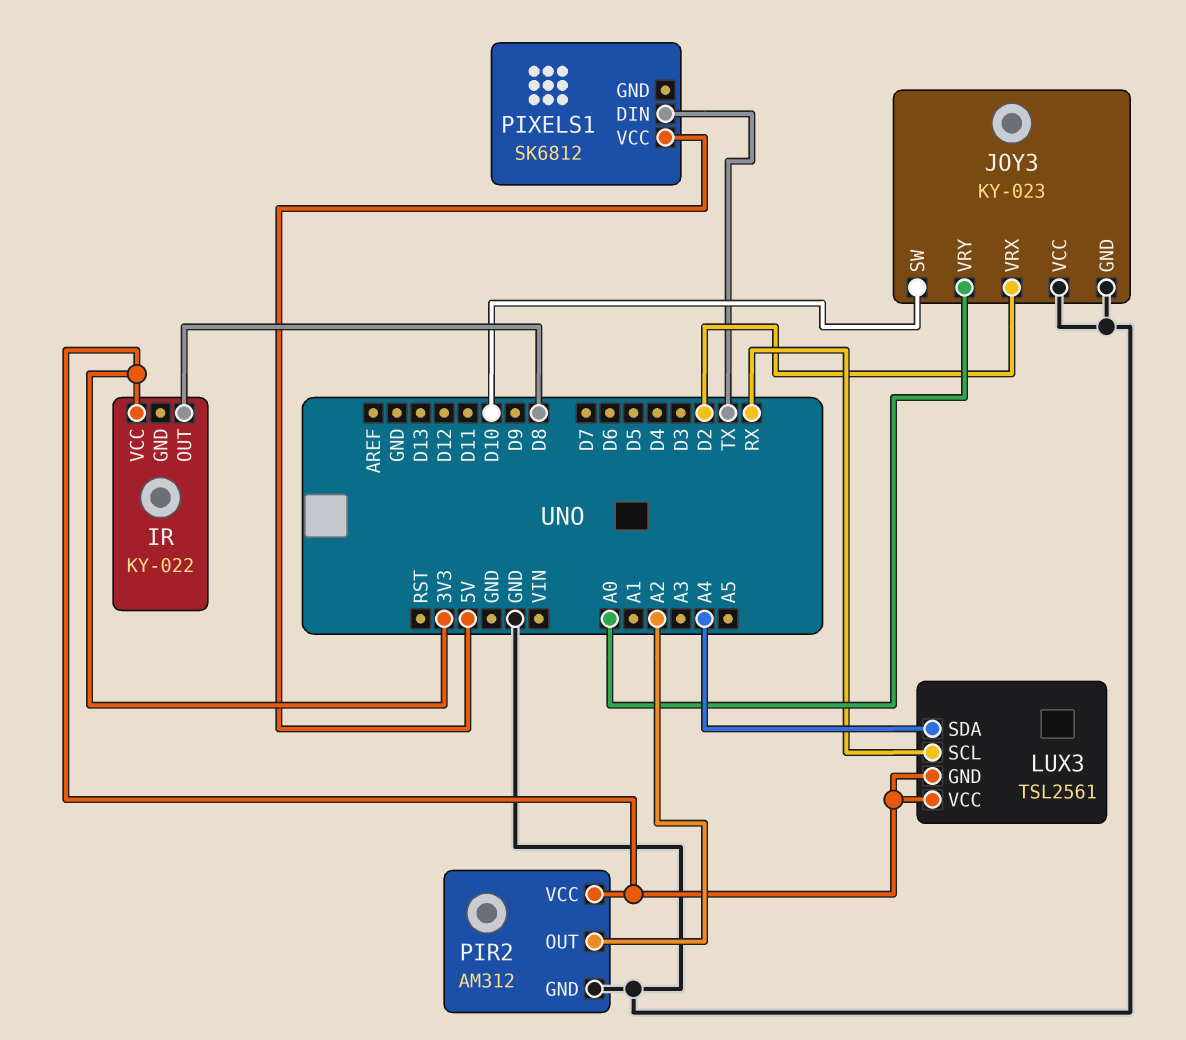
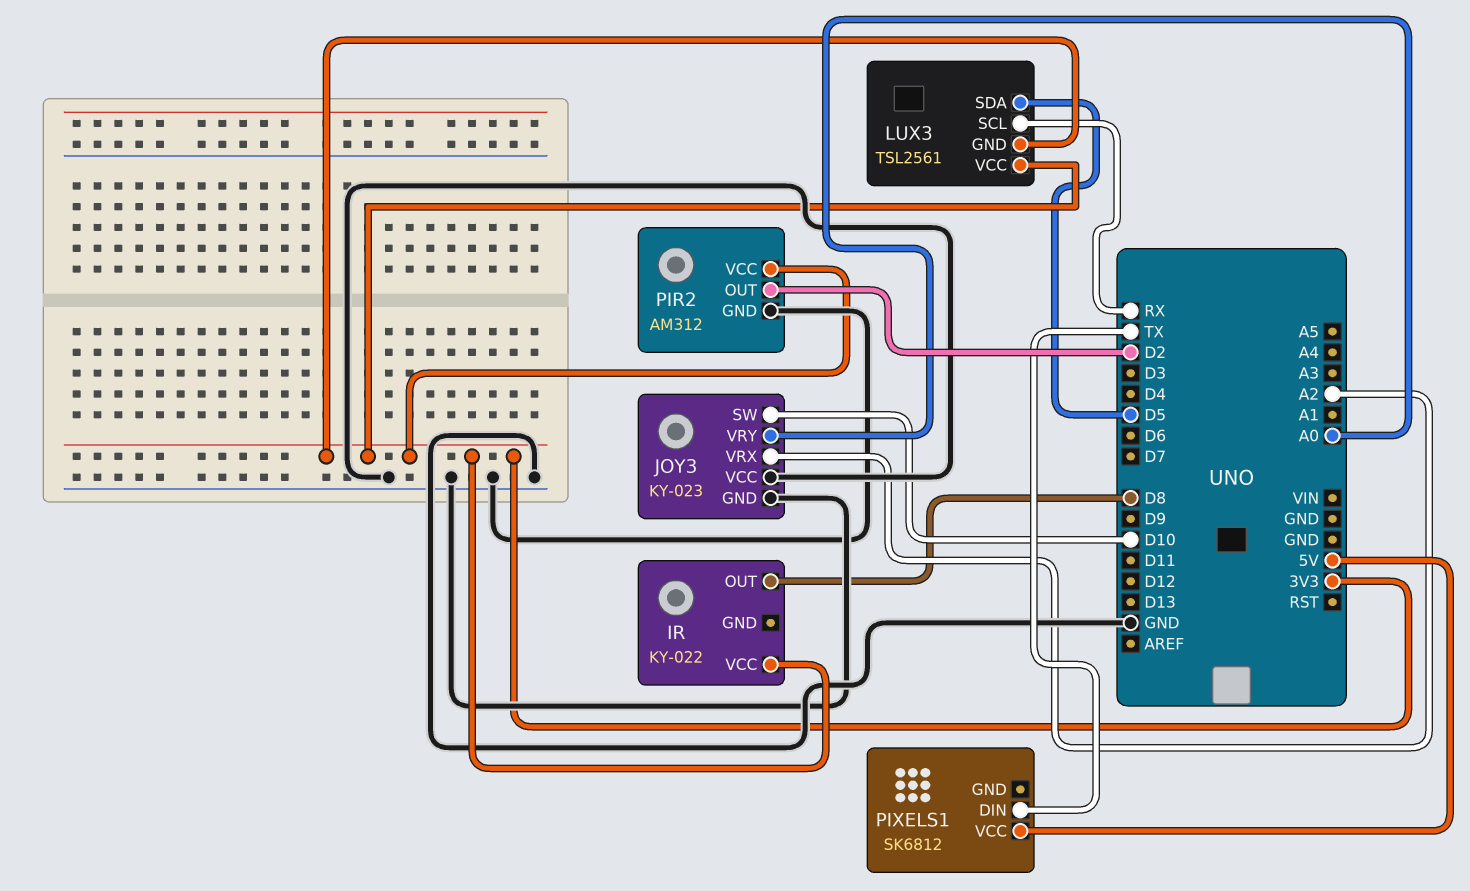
JOY3 pin VRX: D2 -> A2
LUX3 pin SDA: A4 -> D5
PIR2 pin OUT: A2 -> D2

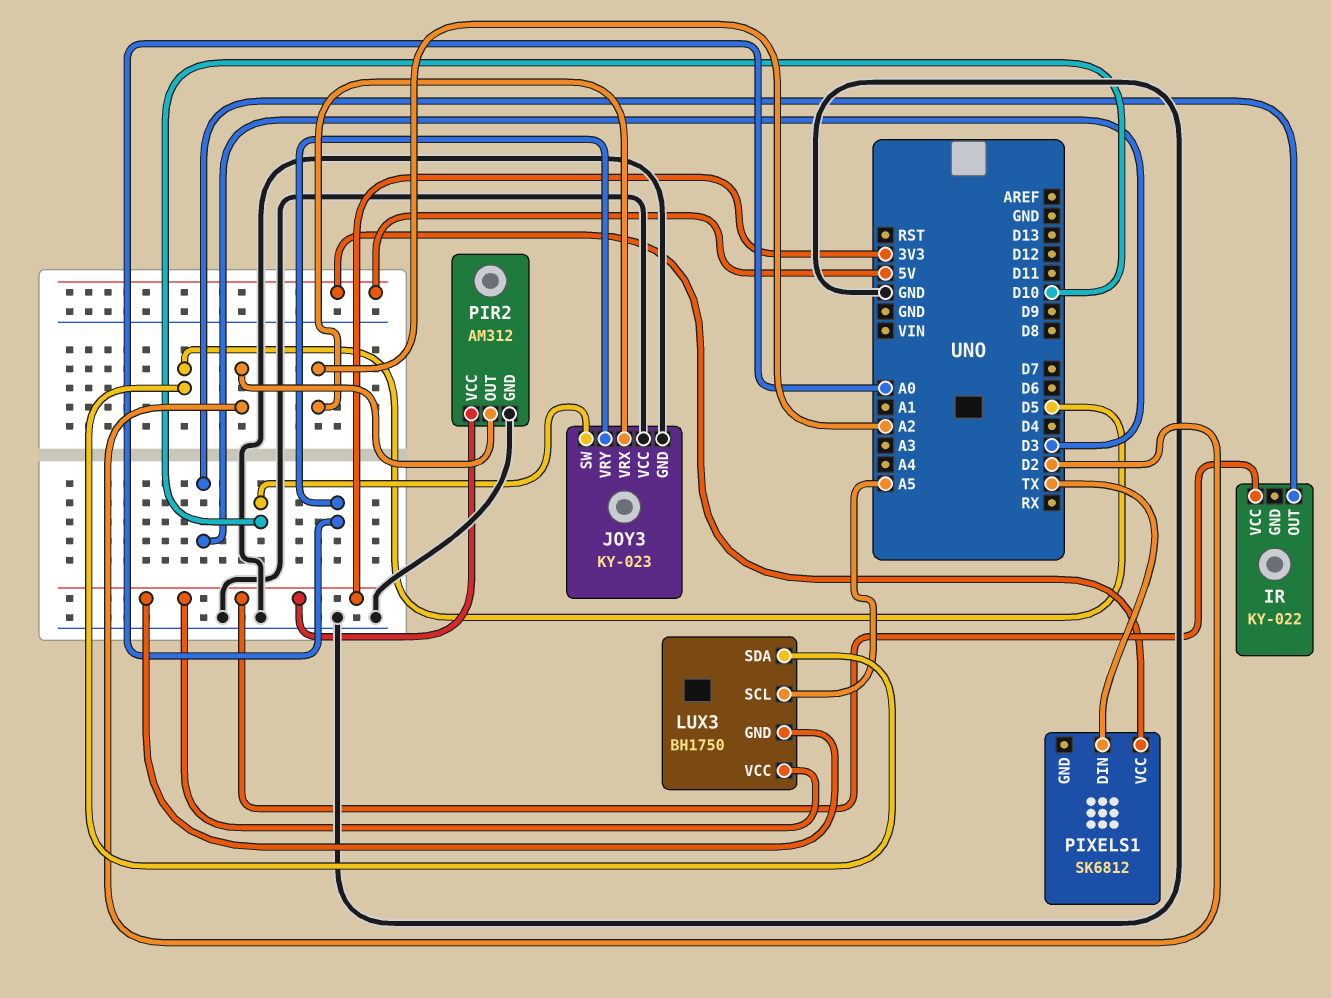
IR pin OUT: D8 -> D3
LUX3: TSL2561 -> BH1750
LUX3 pin SCL: RX -> A5

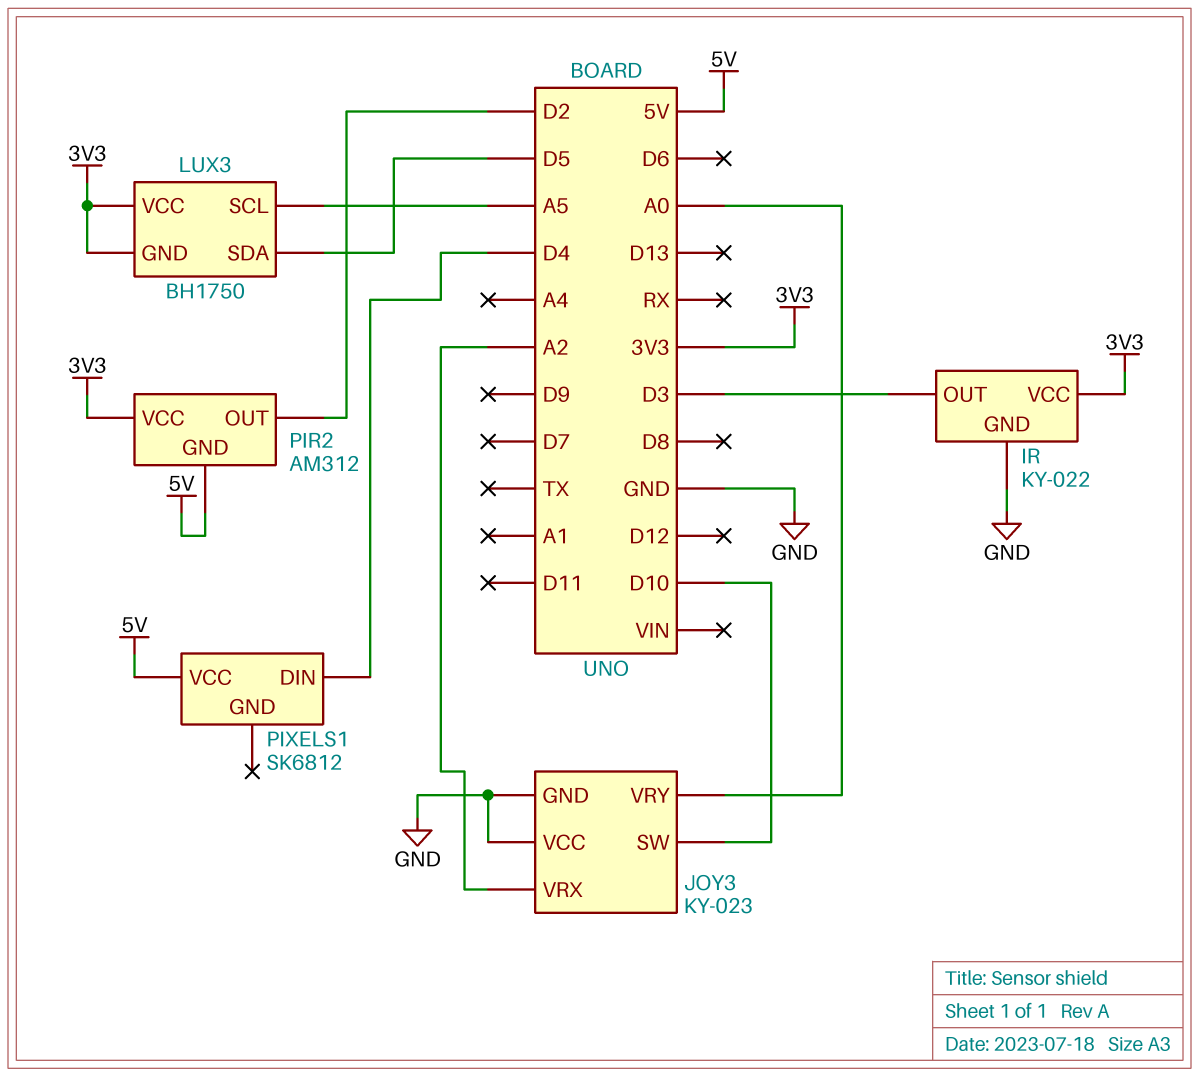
IR pin GND: none -> GND
PIR2 pin GND: GND -> 5V
PIXELS1 pin DIN: TX -> D4

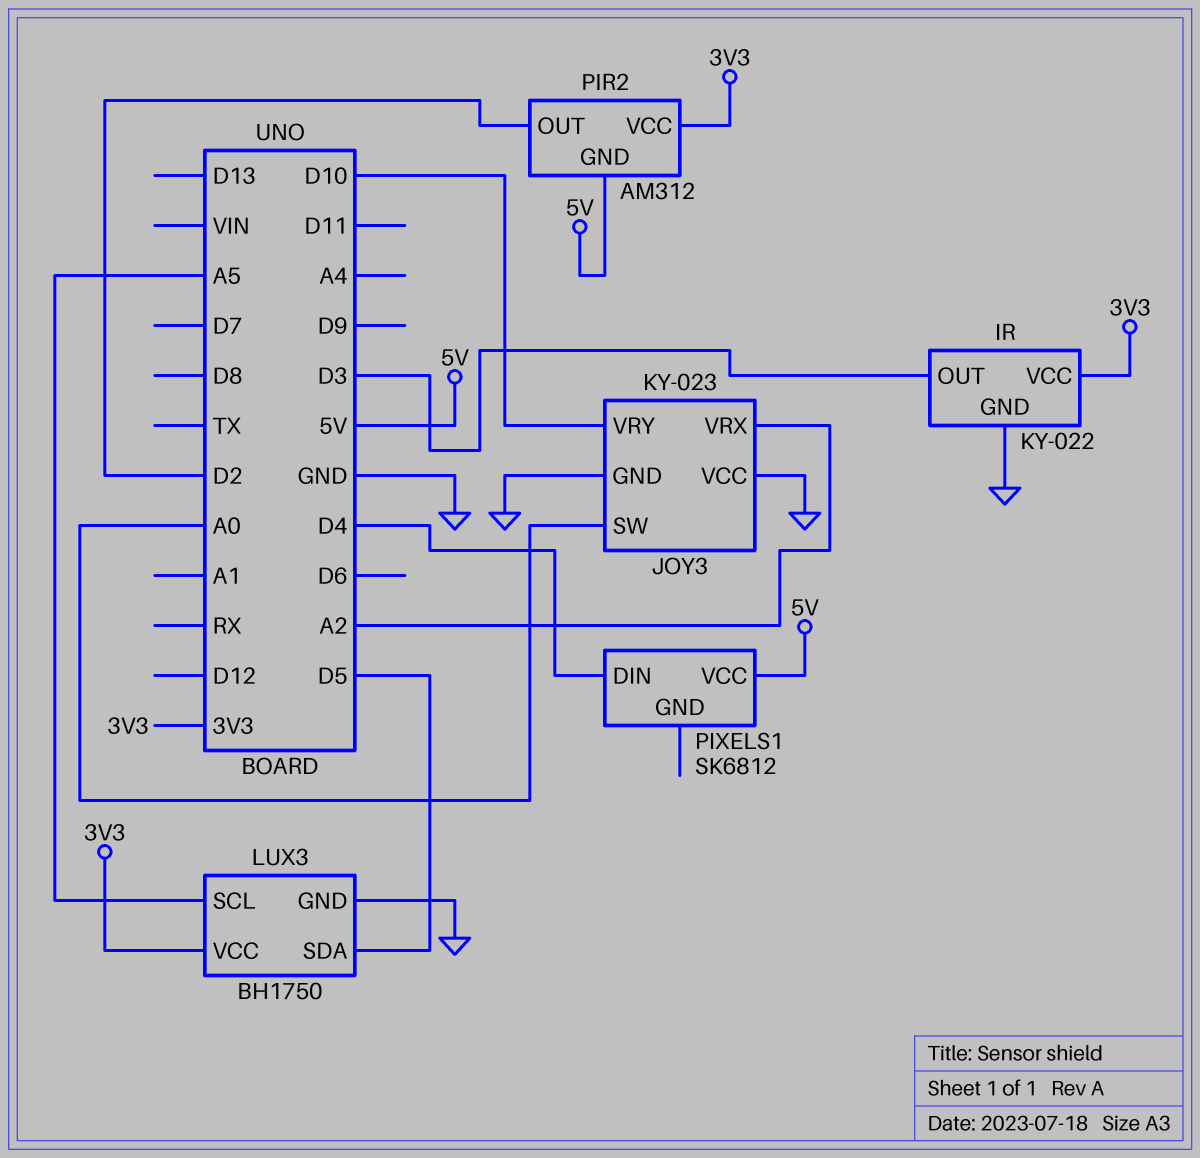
JOY3 pin SW: D10 -> A0
JOY3 pin VRY: A0 -> D10
LUX3 pin GND: 3V3 -> GND

